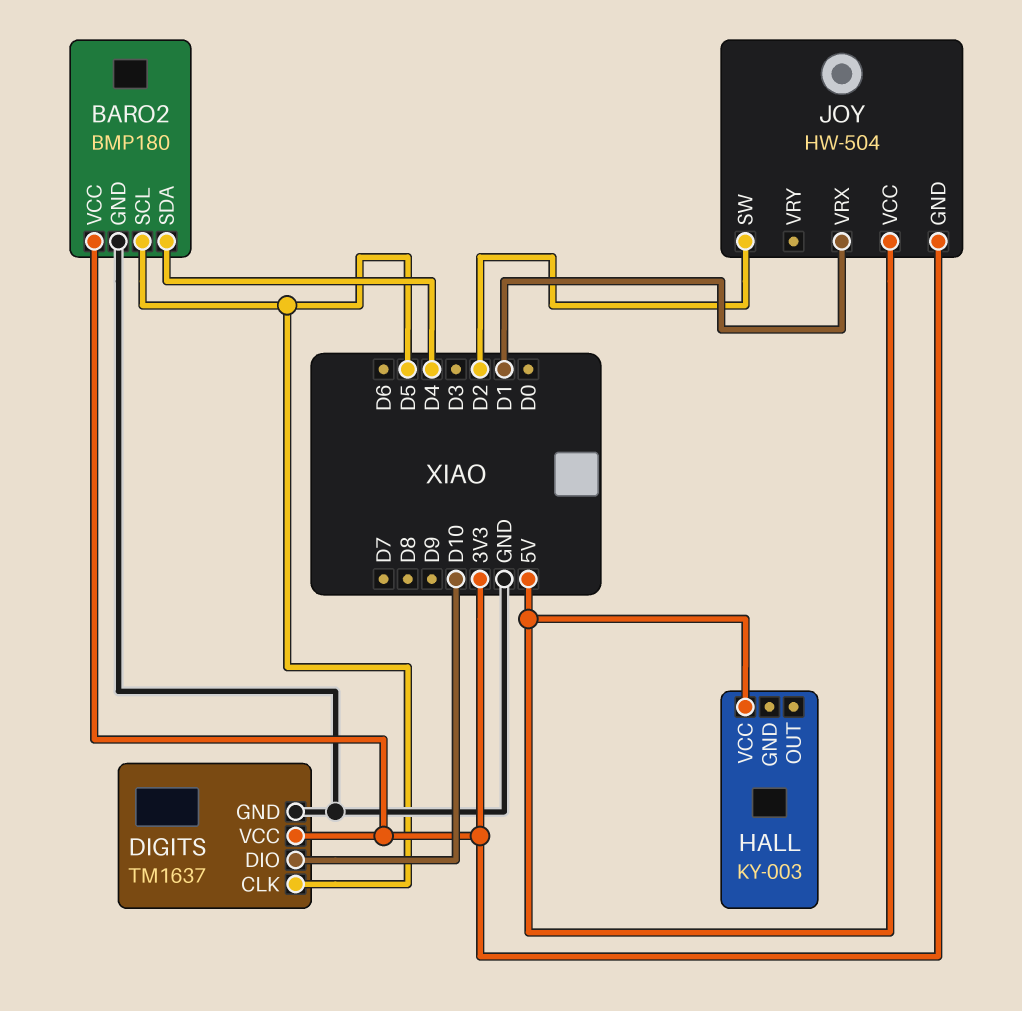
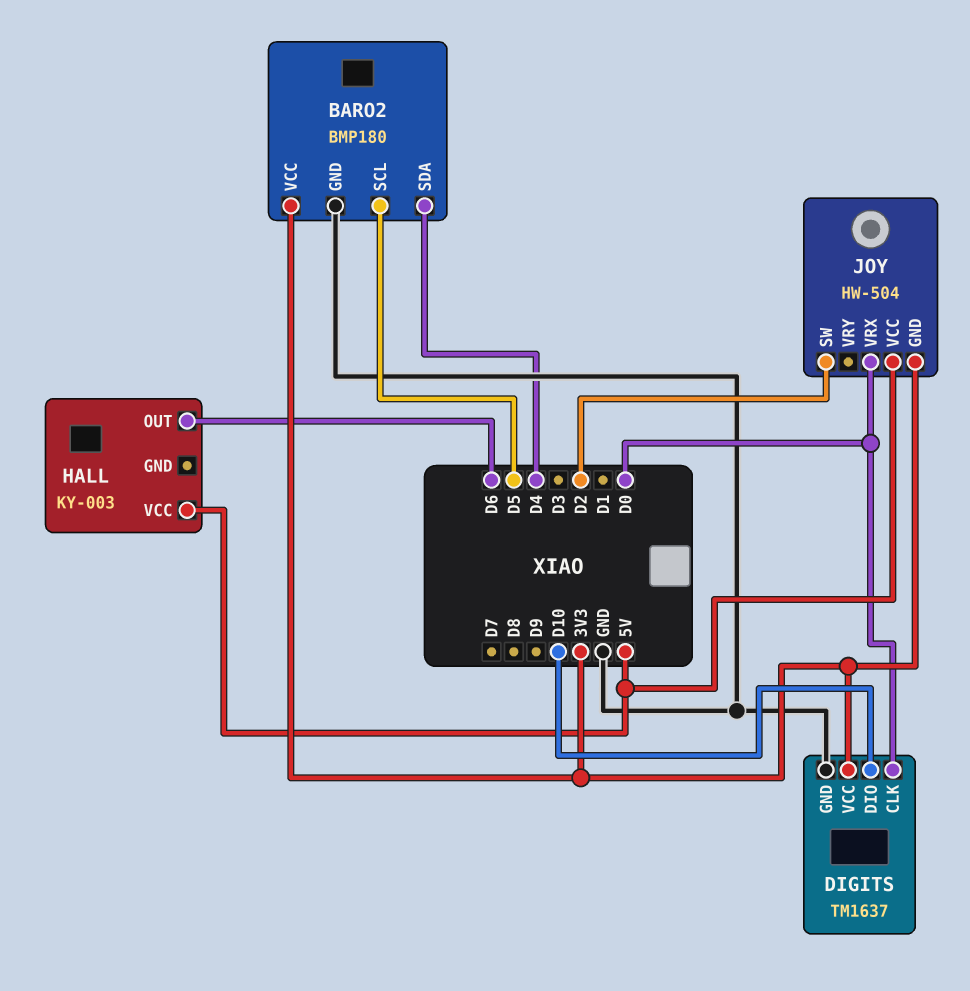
DIGITS pin CLK: D5 -> D0
HALL pin OUT: none -> D6
JOY pin VRX: D1 -> D0

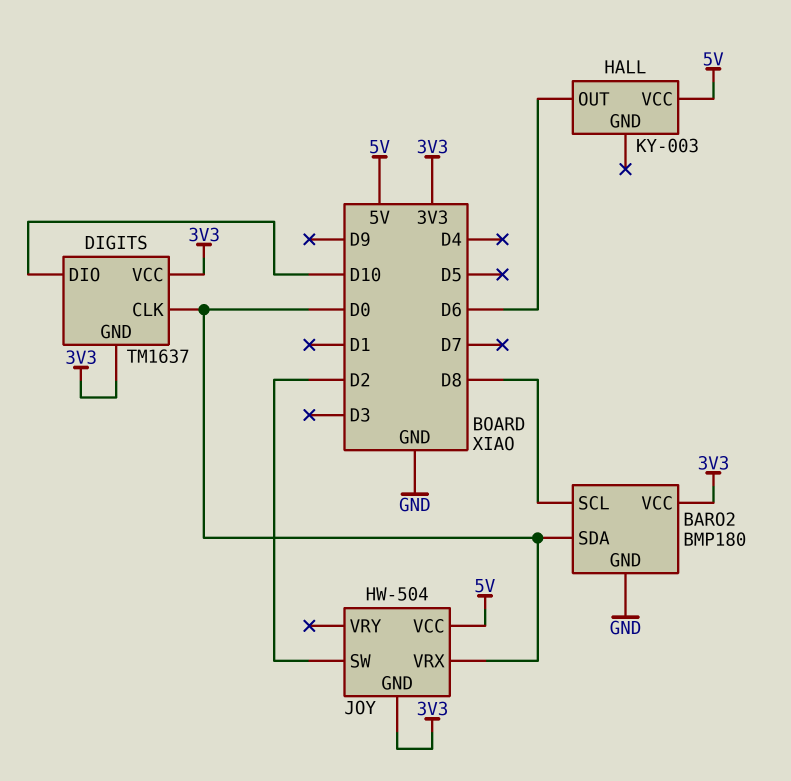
BARO2 pin SCL: D5 -> D8
BARO2 pin SDA: D4 -> D0
DIGITS pin GND: GND -> 3V3

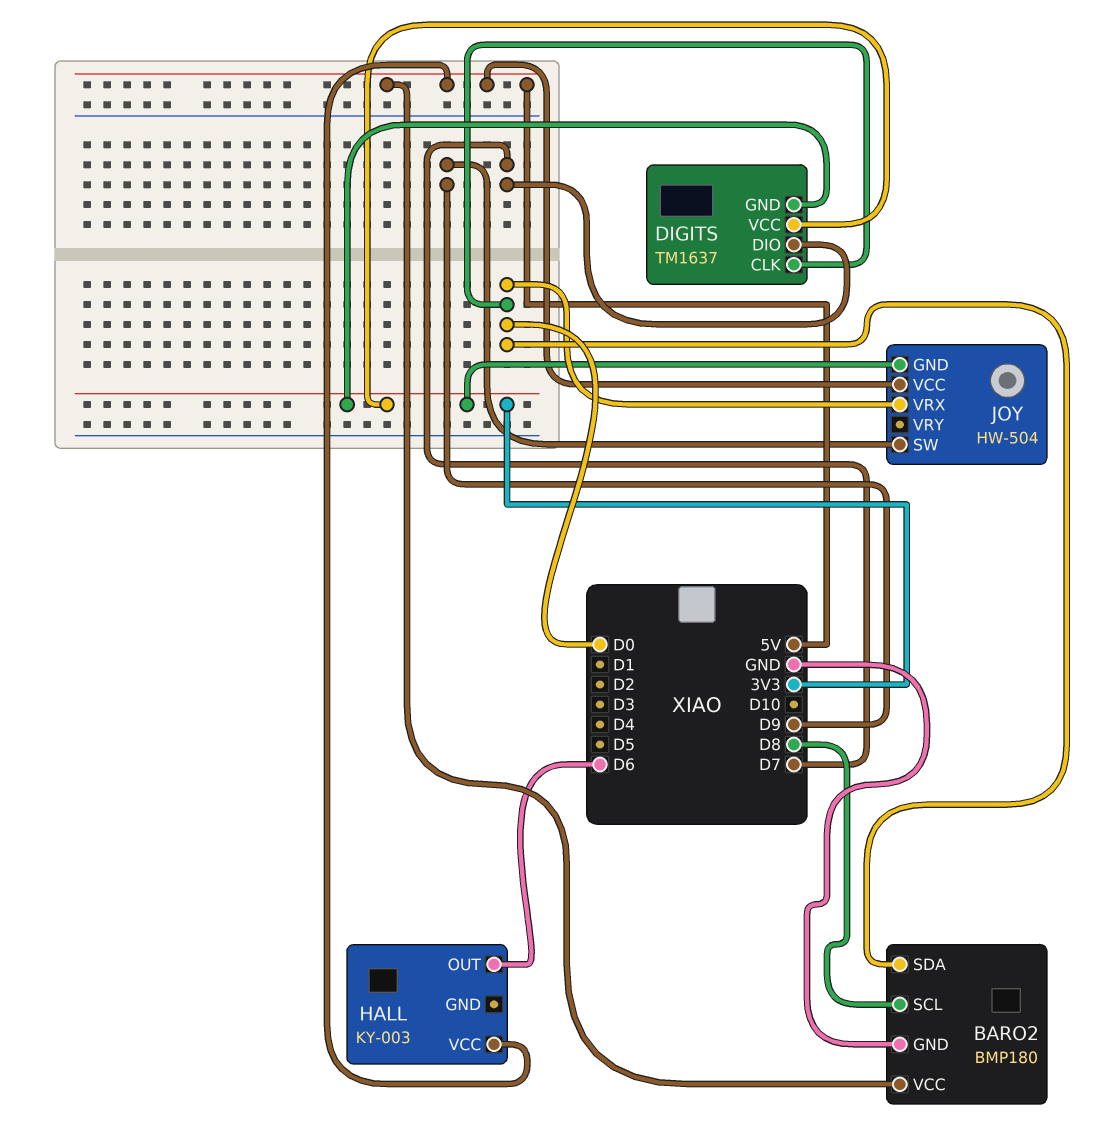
BARO2 pin VCC: 3V3 -> 5V
DIGITS pin DIO: D10 -> D7
JOY pin SW: D2 -> D9

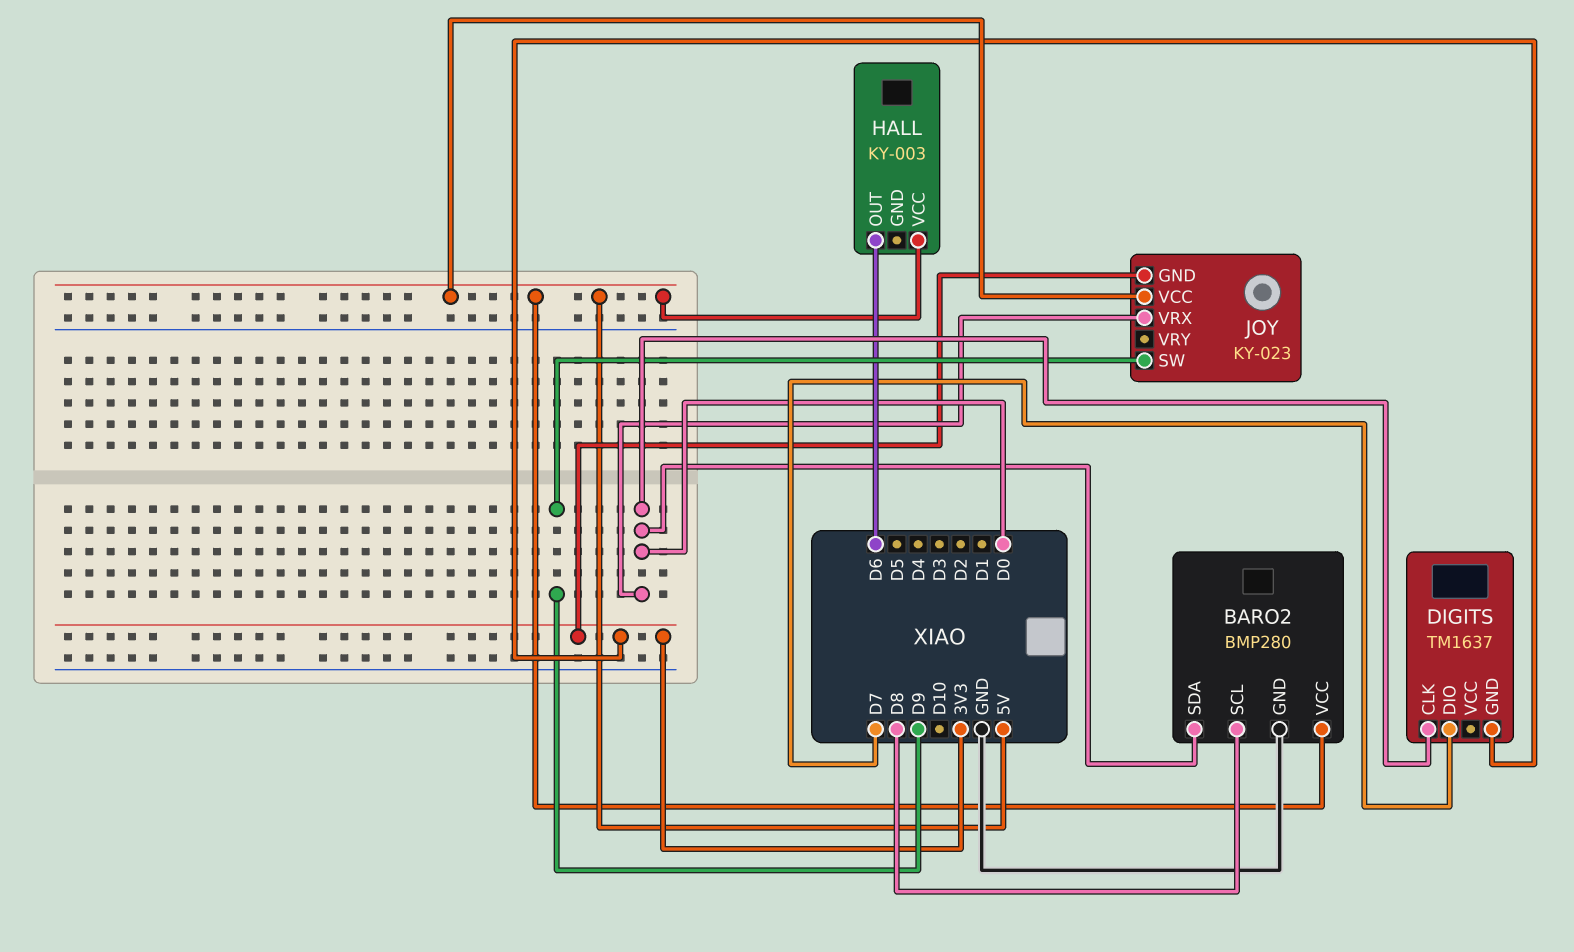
BARO2: BMP180 -> BMP280
DIGITS pin VCC: 3V3 -> none
JOY: HW-504 -> KY-023

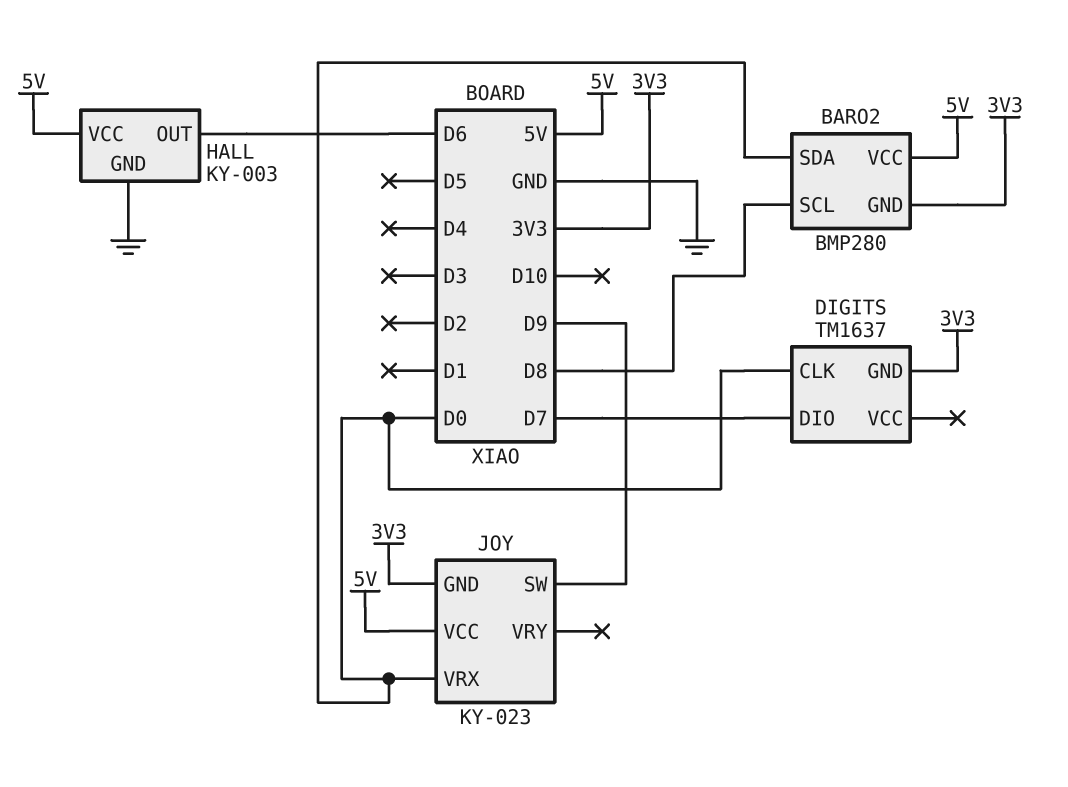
BARO2 pin GND: GND -> 3V3
HALL pin GND: none -> GND

